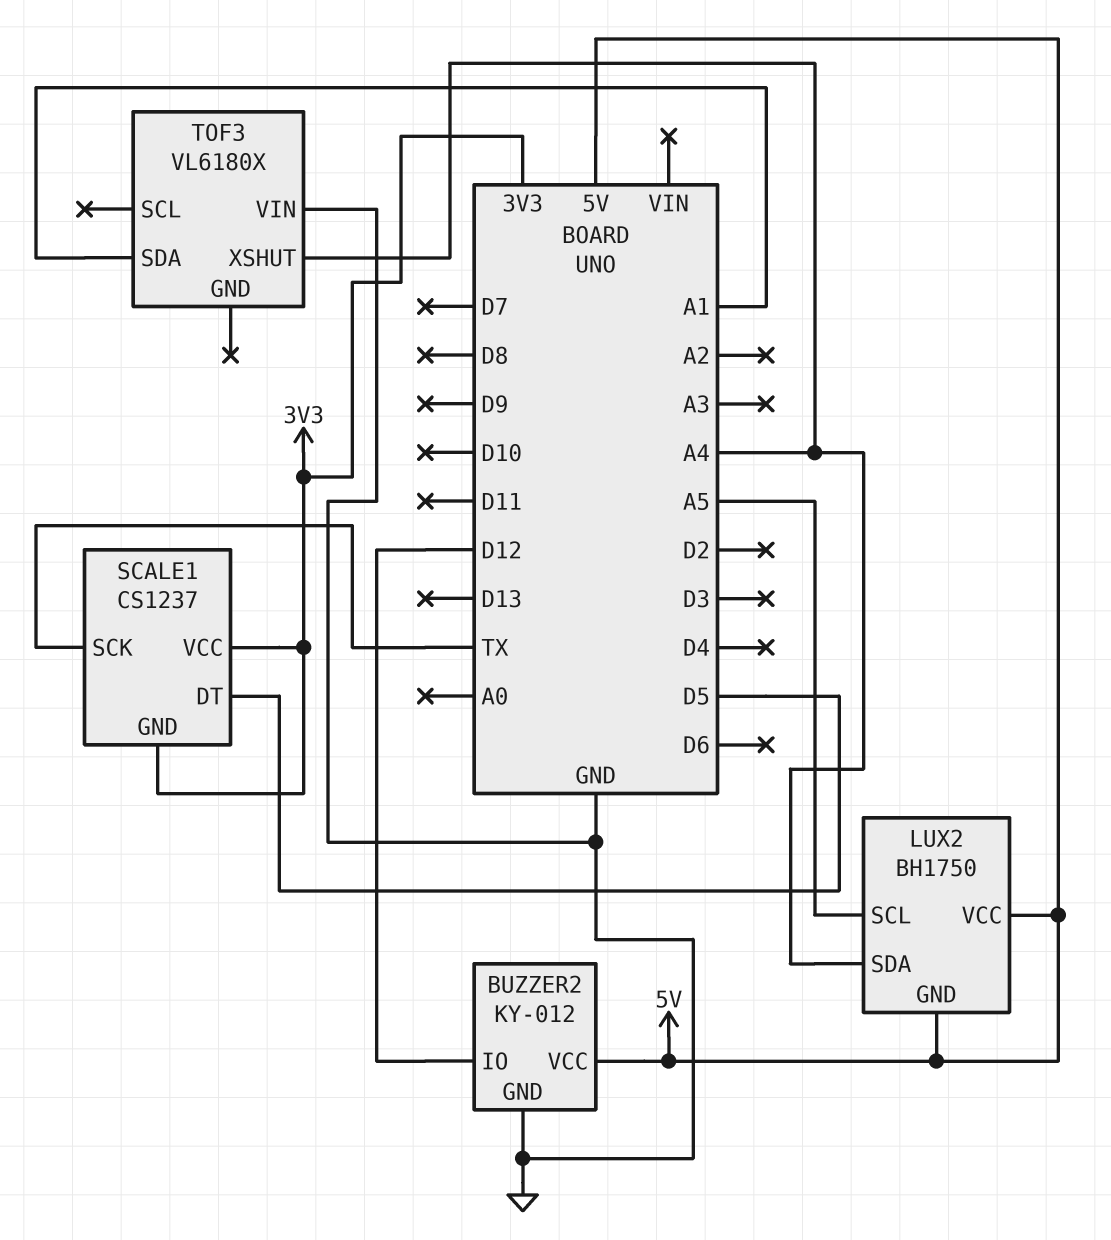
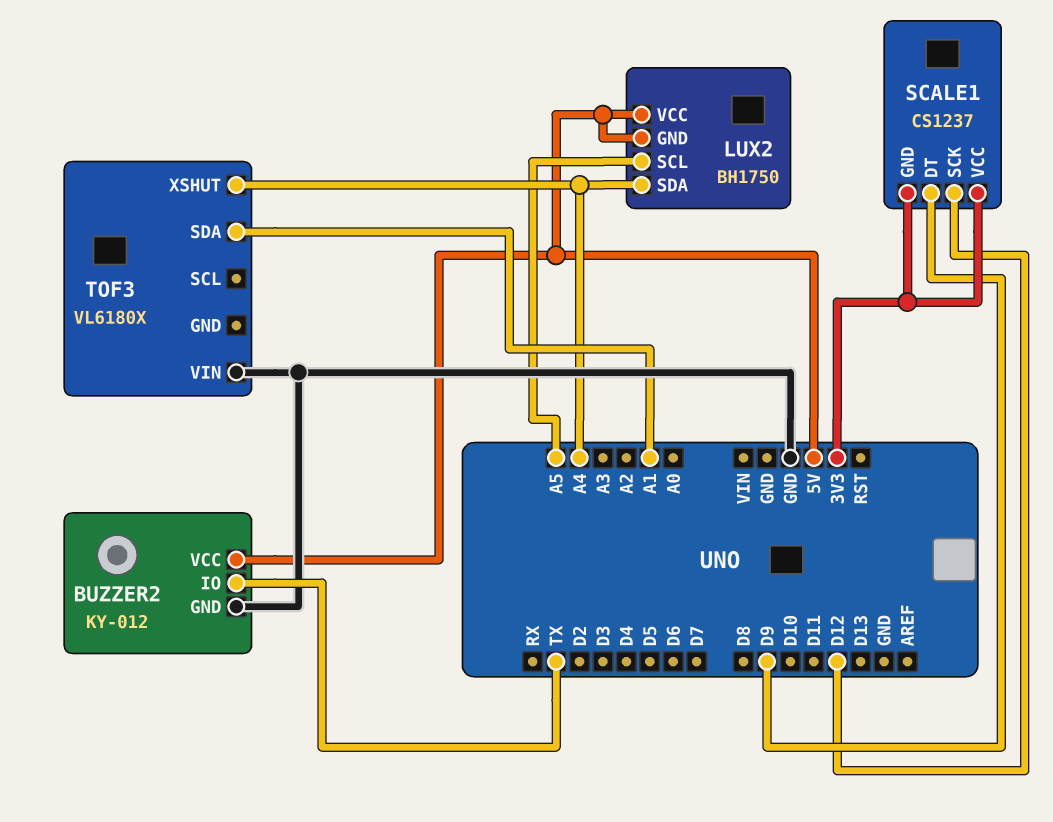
BUZZER2 pin IO: D12 -> TX
SCALE1 pin DT: D5 -> D9
SCALE1 pin SCK: TX -> D12

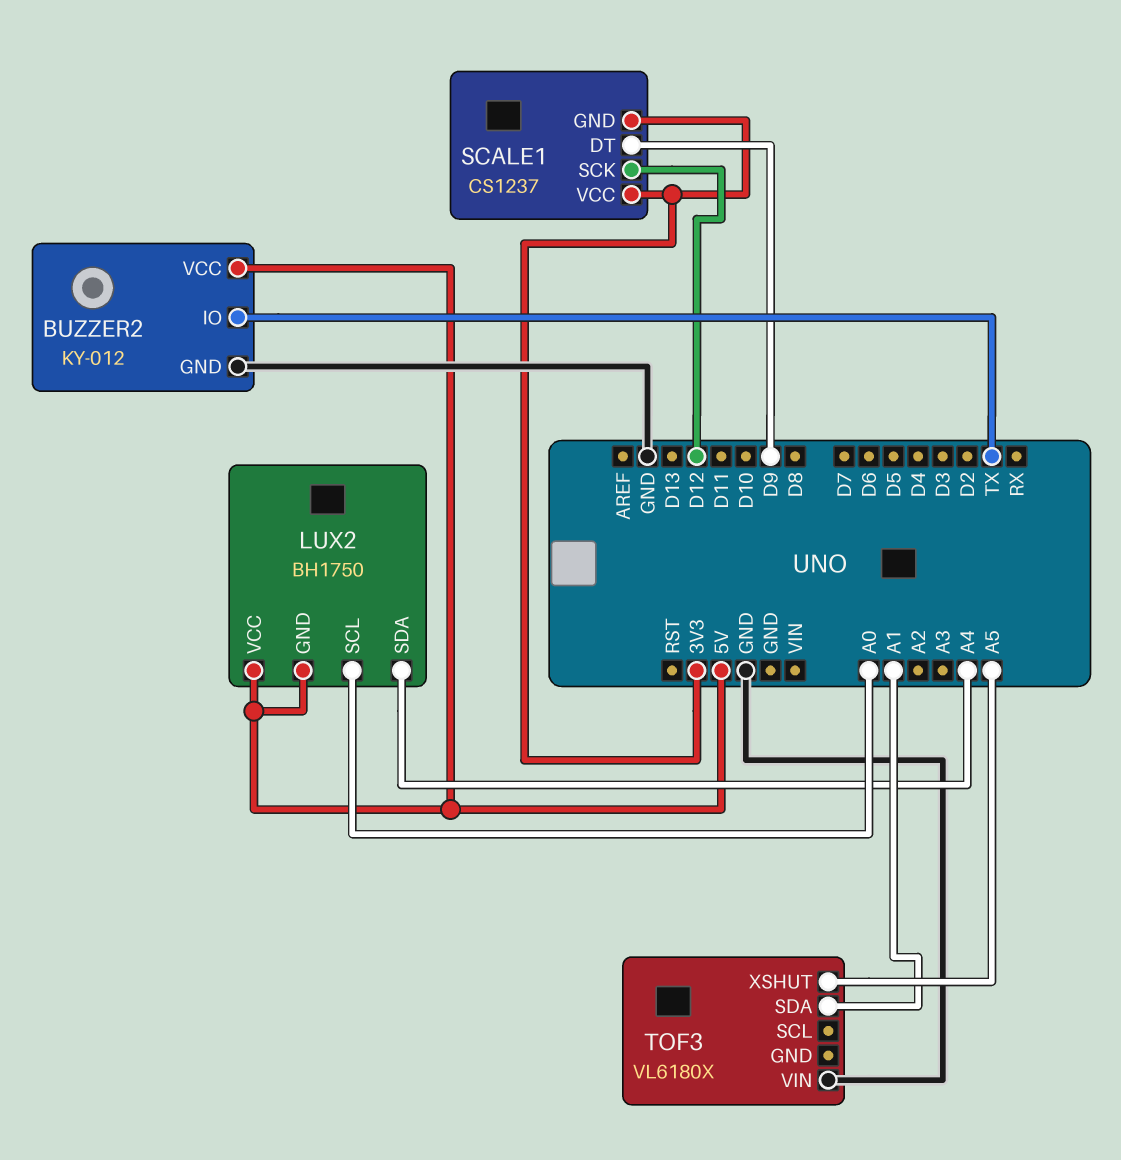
LUX2 pin SCL: A5 -> A0
TOF3 pin XSHUT: A4 -> A5

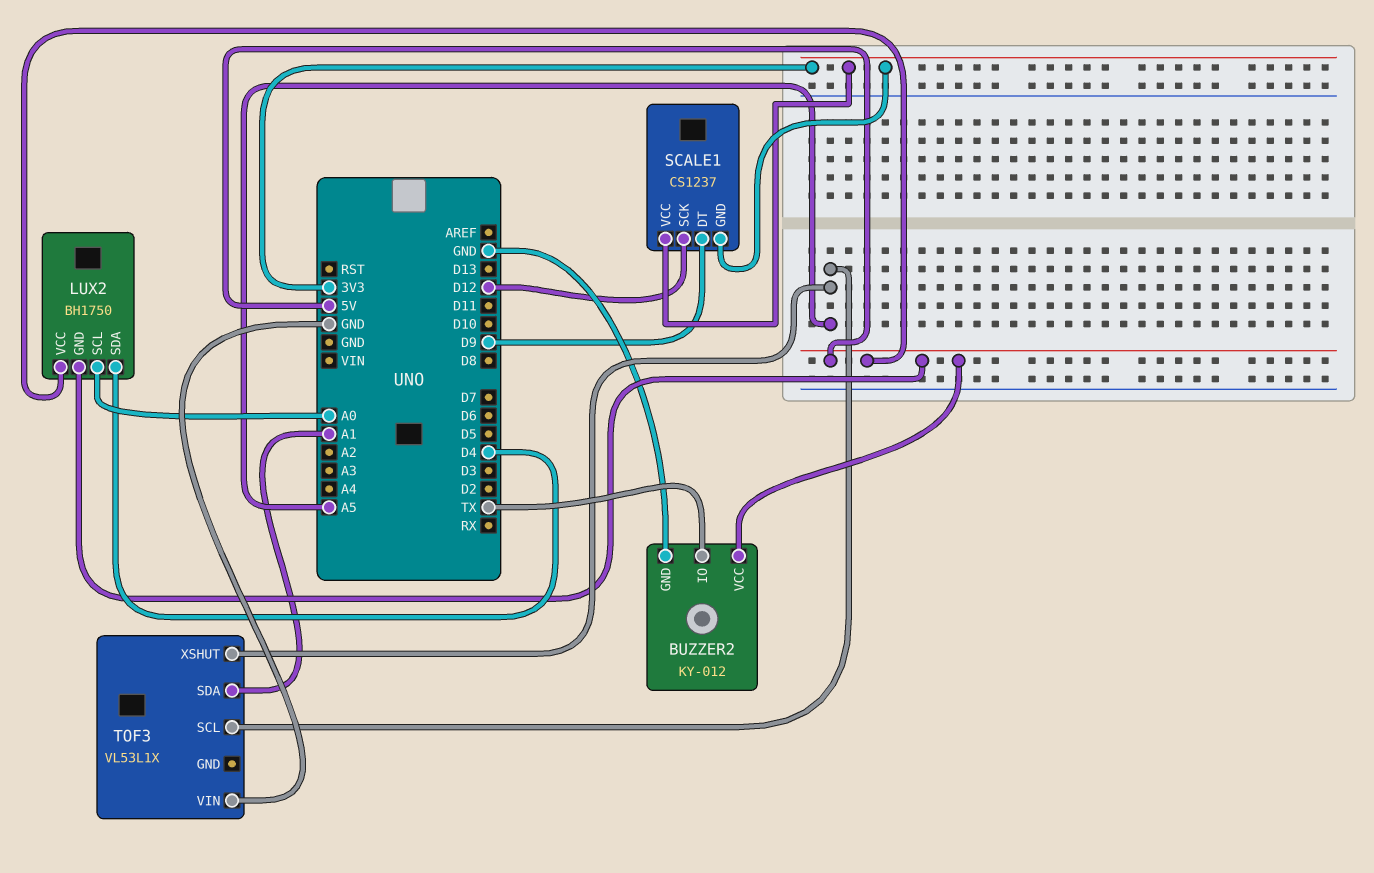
LUX2 pin SDA: A4 -> D4
TOF3: VL6180X -> VL53L1X
TOF3 pin SCL: none -> A5

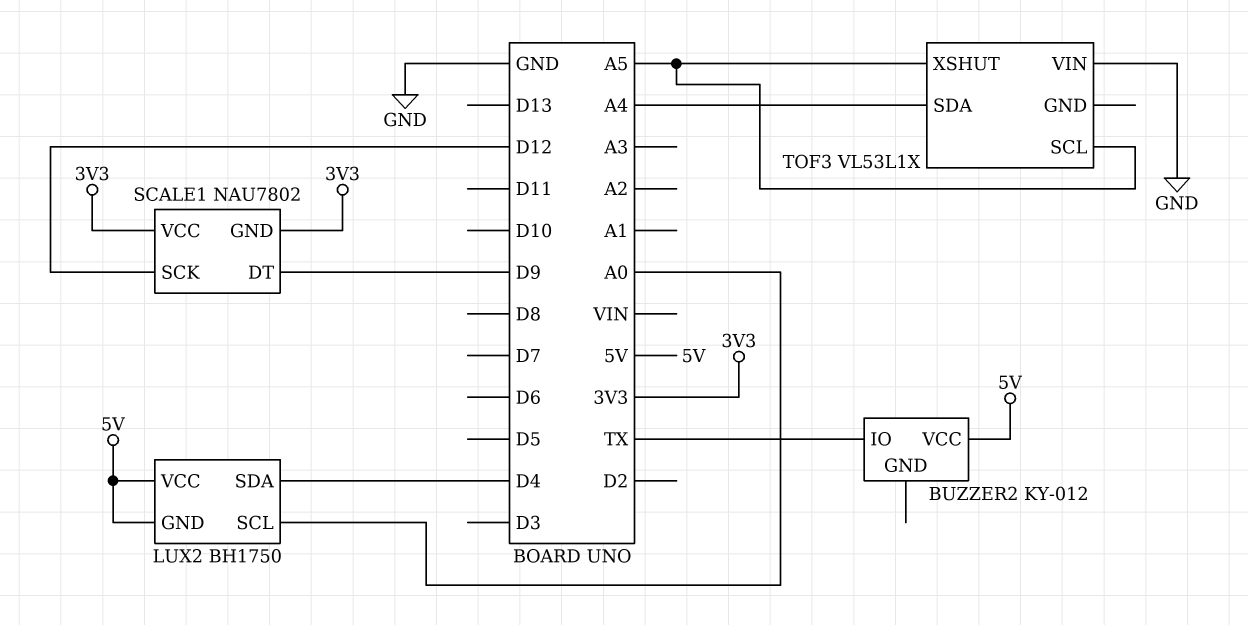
BUZZER2 pin GND: GND -> none
SCALE1: CS1237 -> NAU7802
TOF3 pin SDA: A1 -> A4

